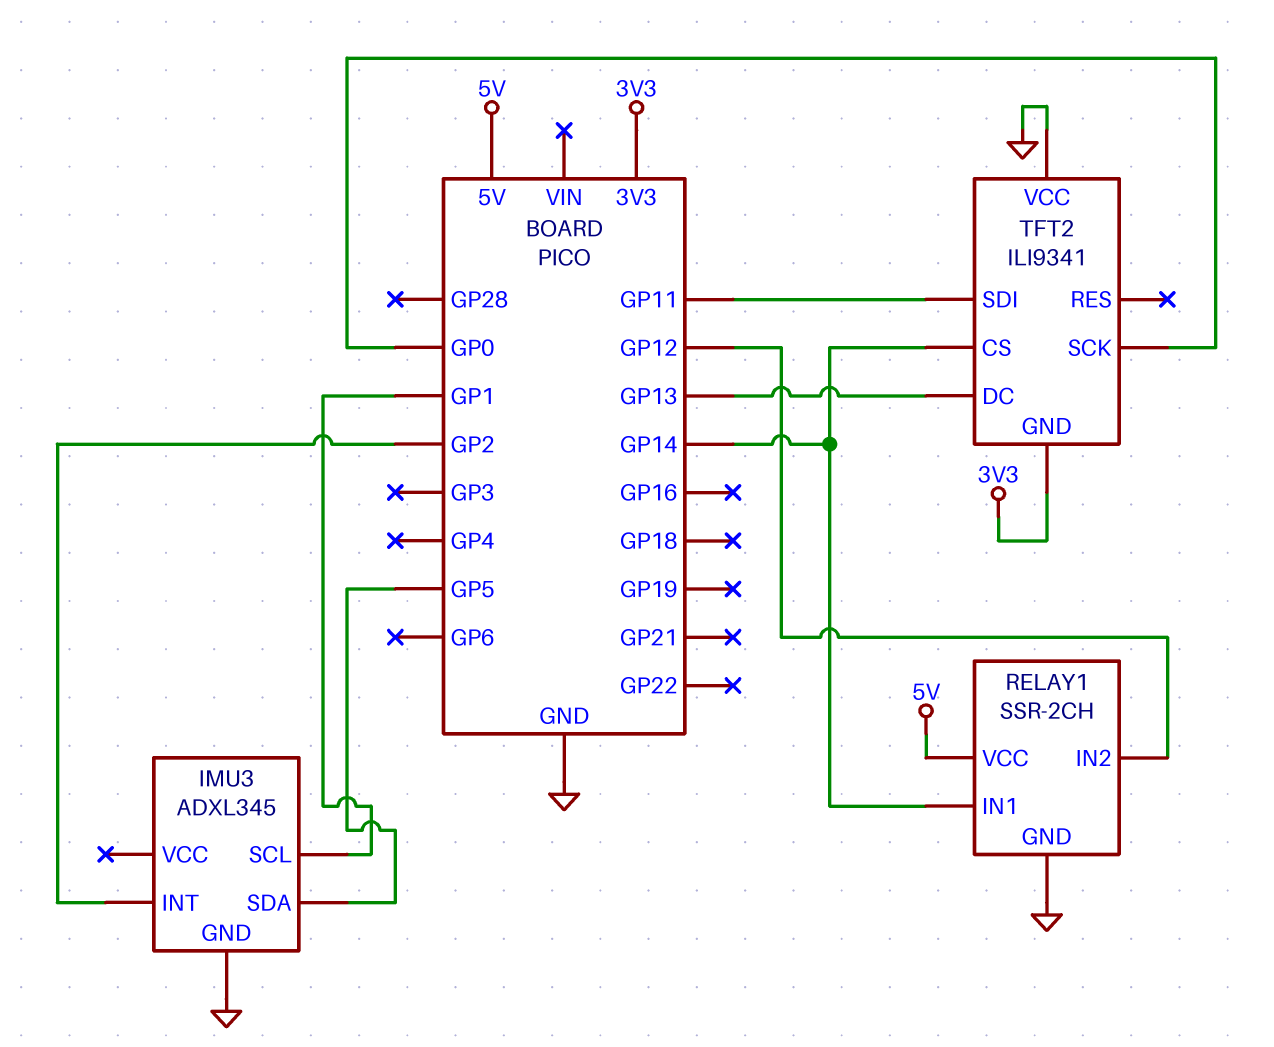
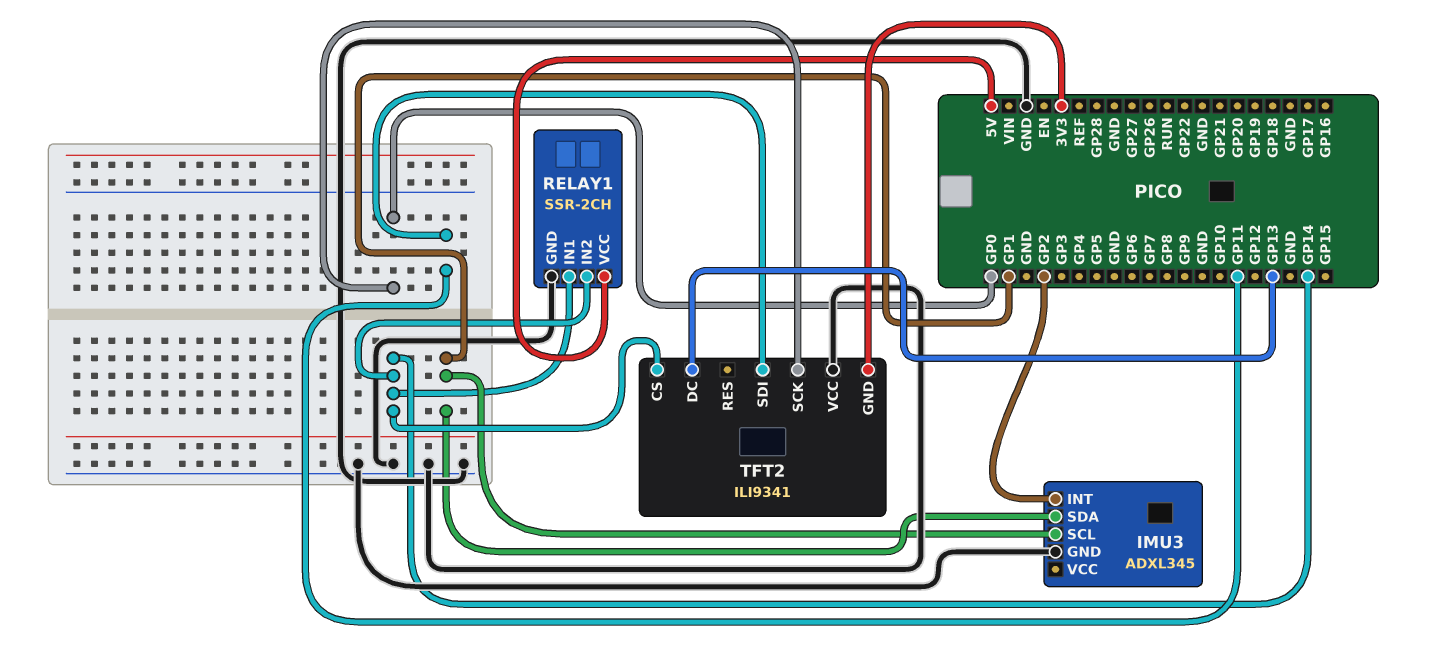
IMU3 pin SDA: GP5 -> GP1
RELAY1 pin IN2: GP12 -> GP14

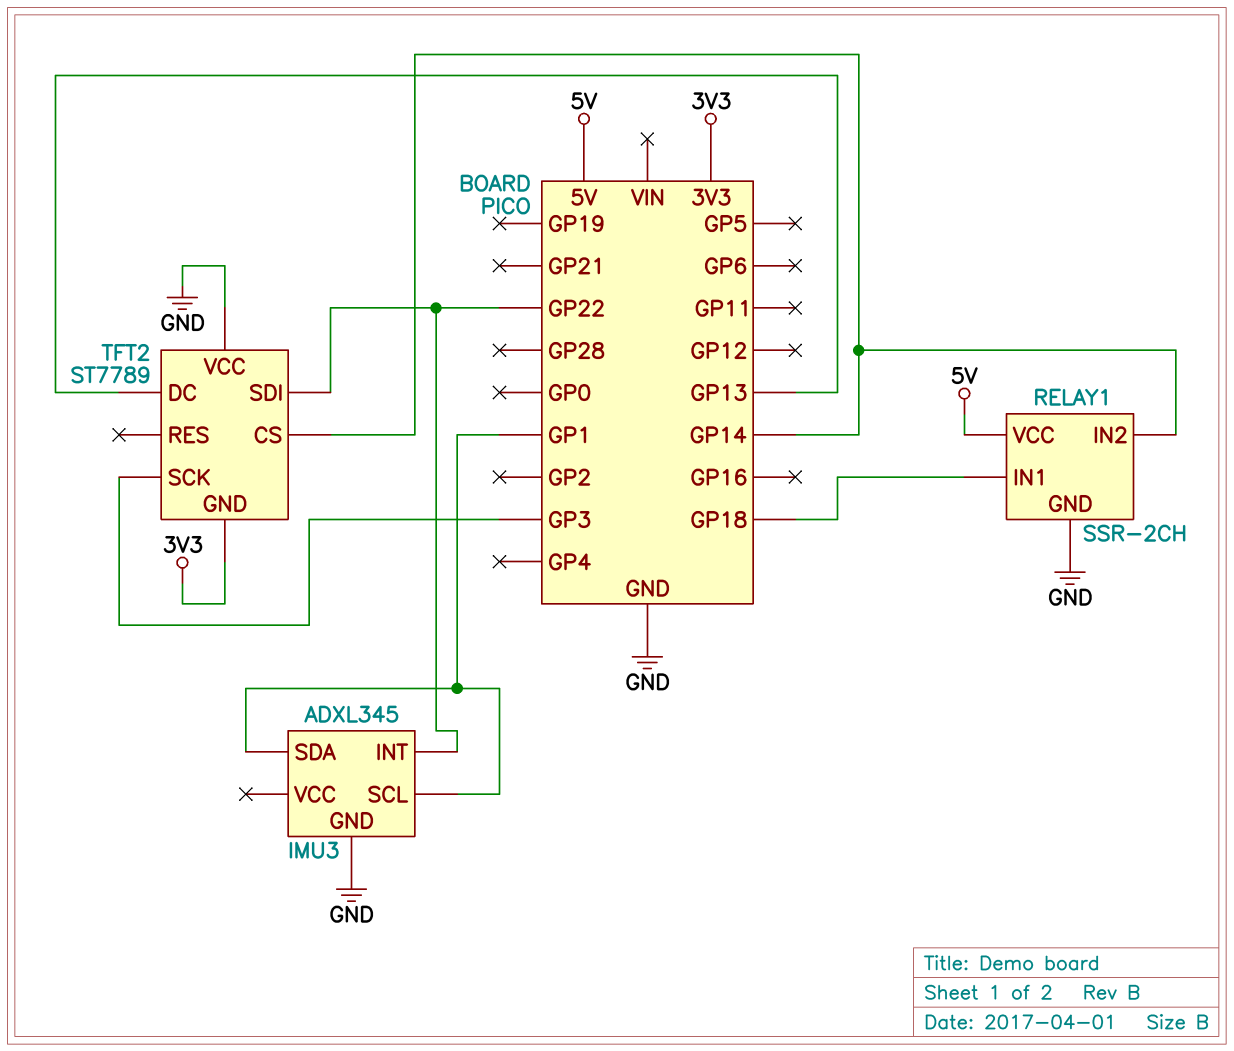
IMU3 pin INT: GP2 -> GP22
RELAY1 pin IN1: GP14 -> GP18
TFT2: ILI9341 -> ST7789
TFT2 pin SCK: GP0 -> GP3
TFT2 pin SDI: GP11 -> GP22

